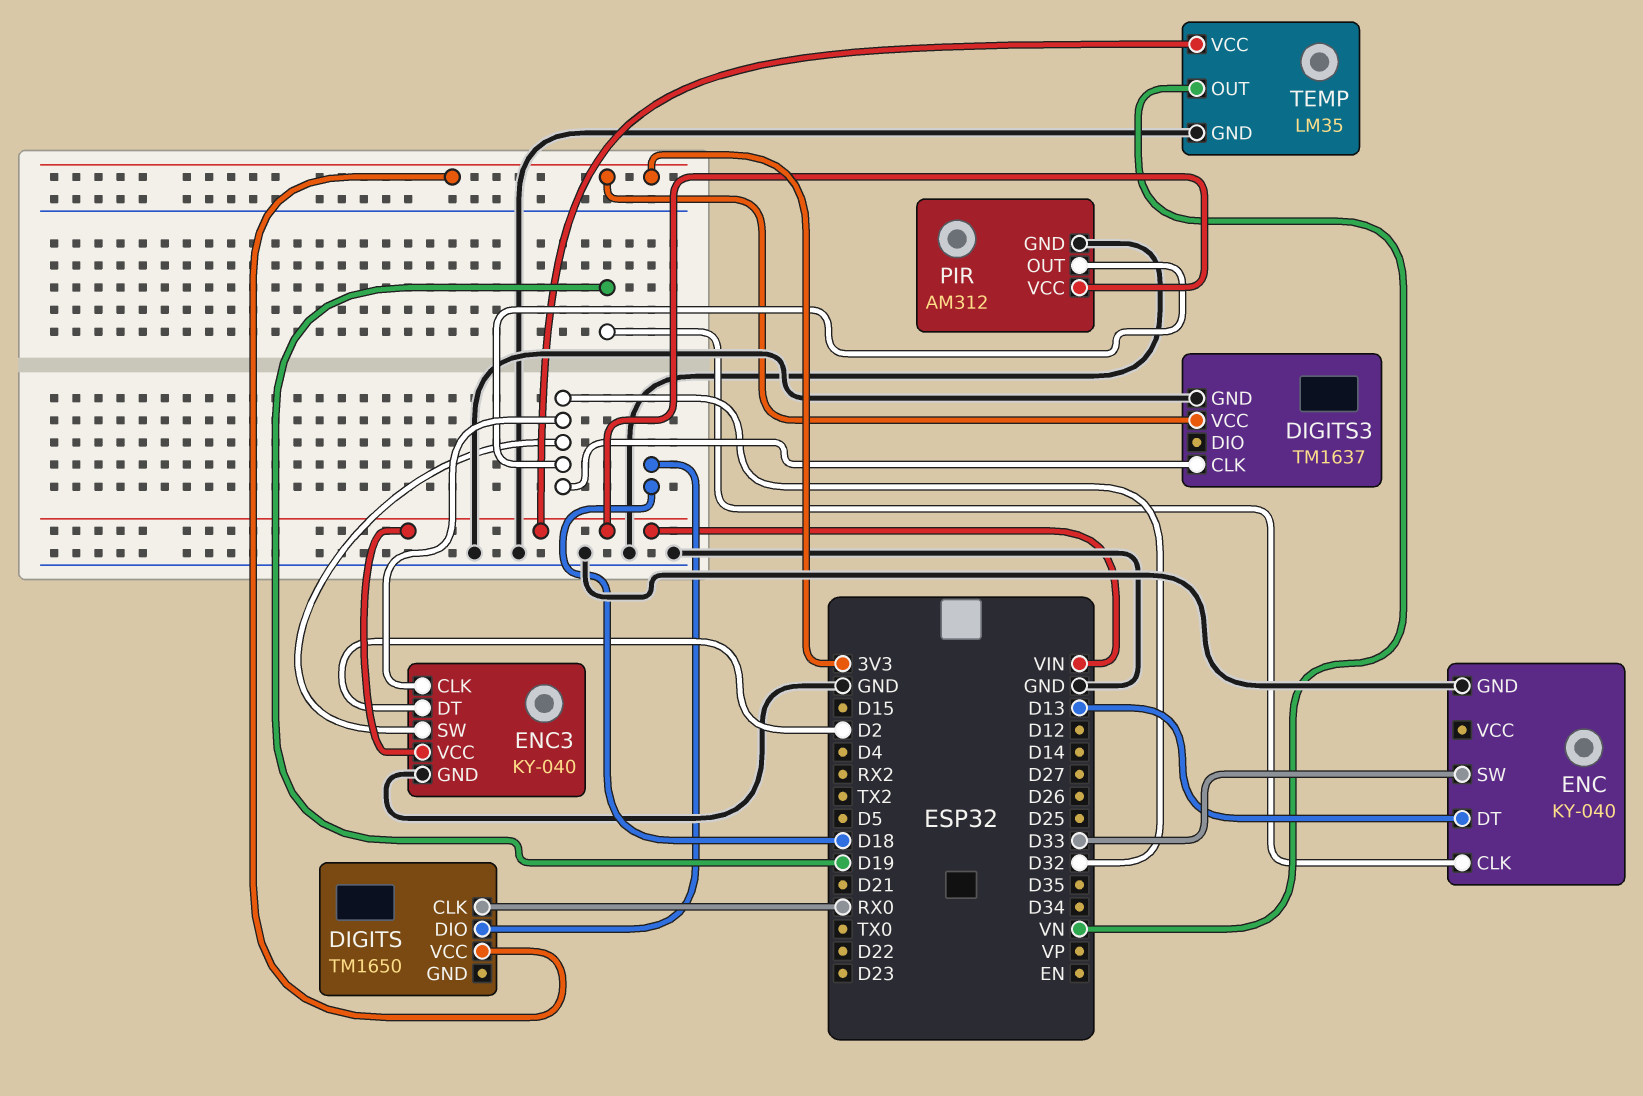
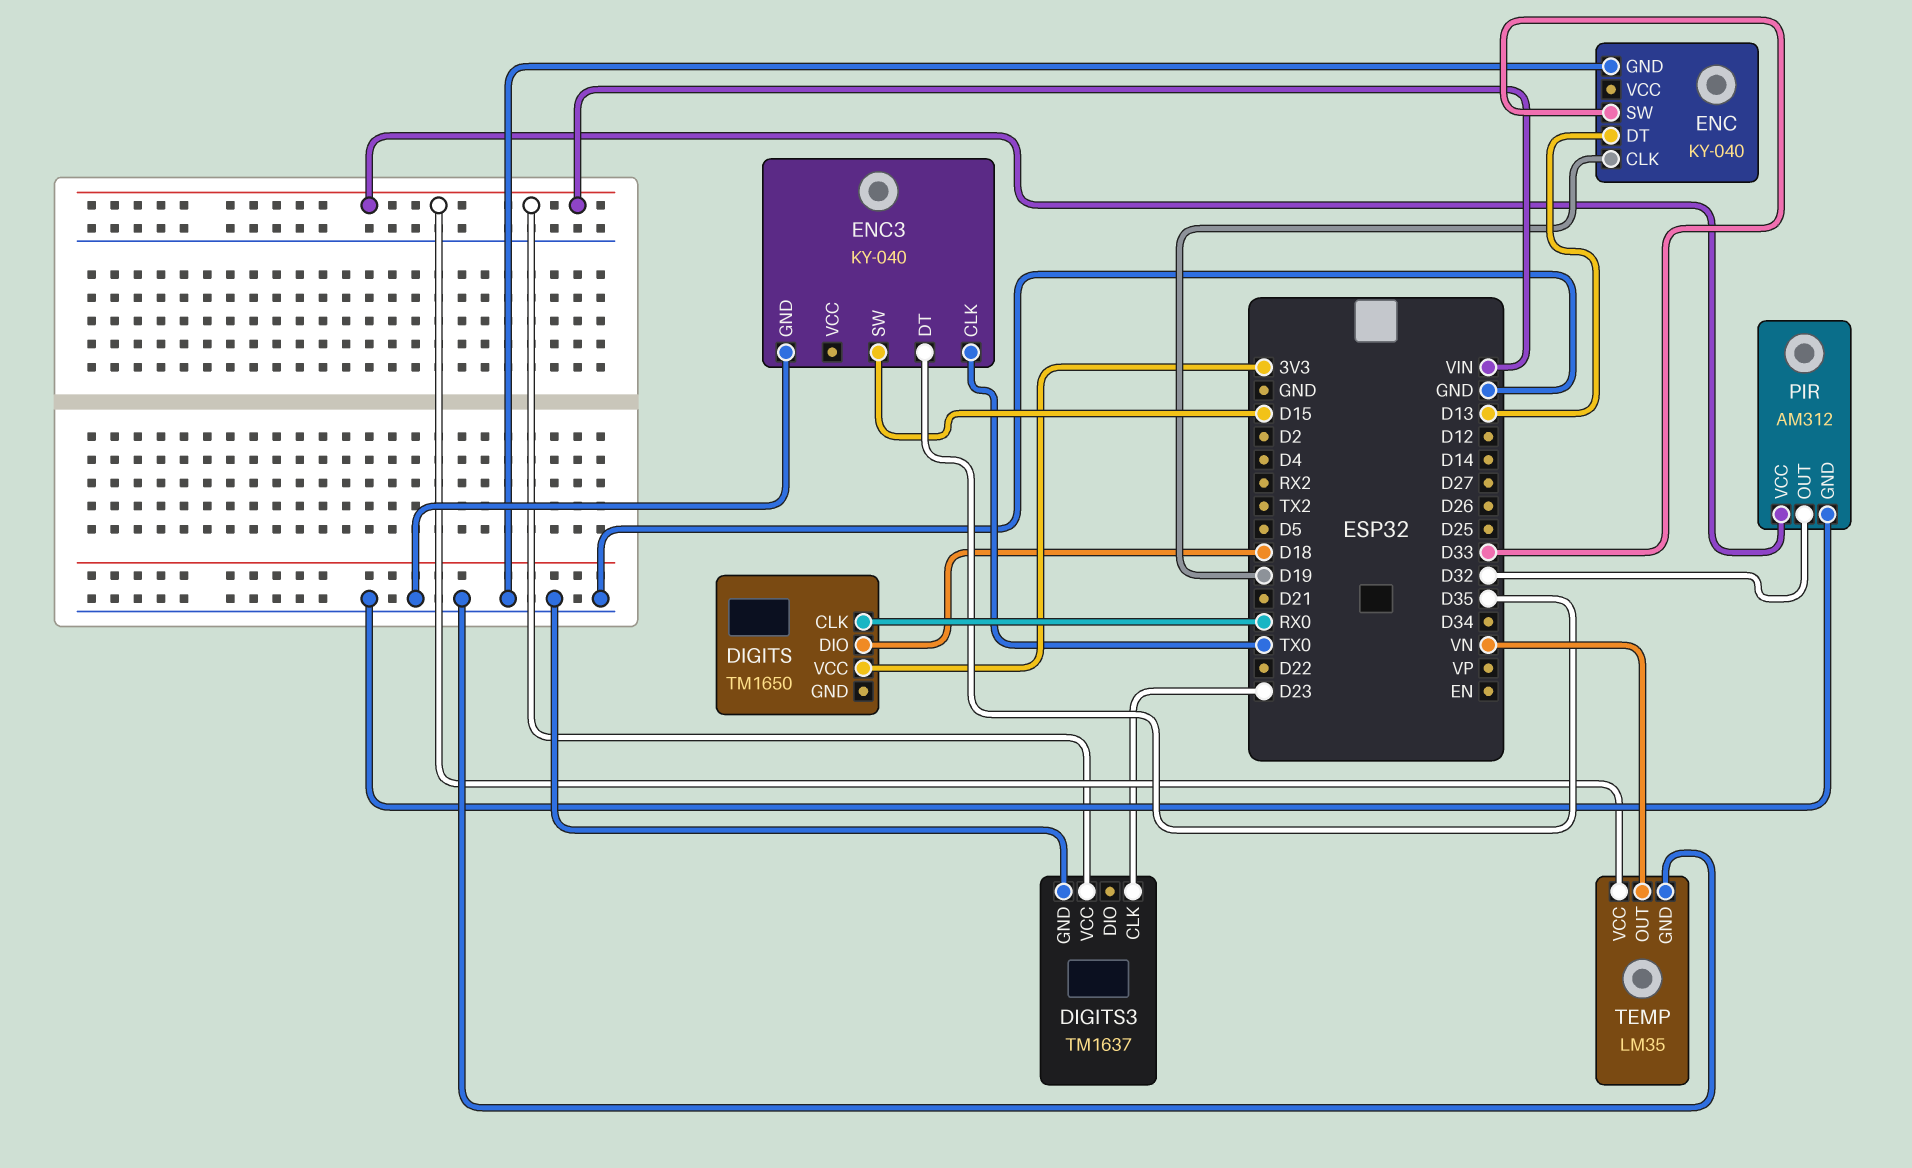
DIGITS3 pin CLK: D32 -> D23
DIGITS3 pin VCC: 3V3 -> VIN
ENC3 pin CLK: D32 -> TX0
ENC3 pin DT: D2 -> D35
ENC3 pin SW: D32 -> D15
ENC3 pin VCC: VIN -> none

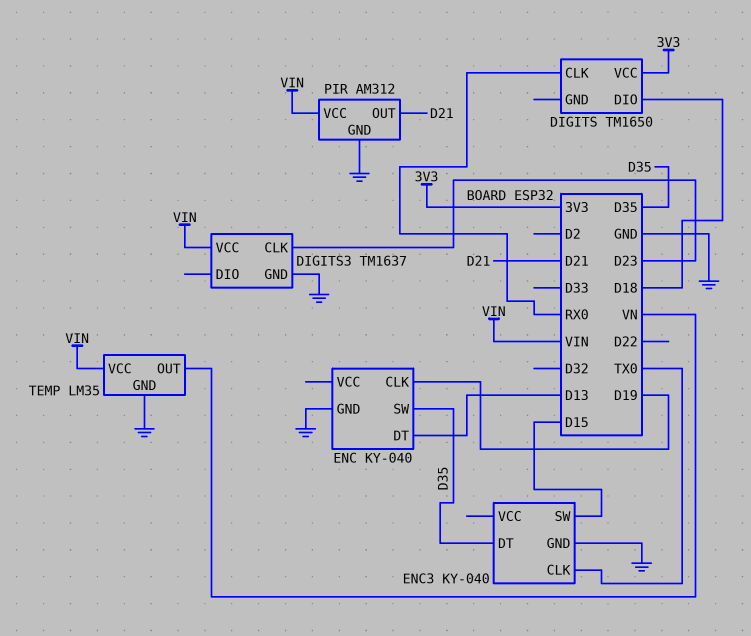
ENC pin SW: D33 -> D35
PIR pin OUT: D32 -> D21

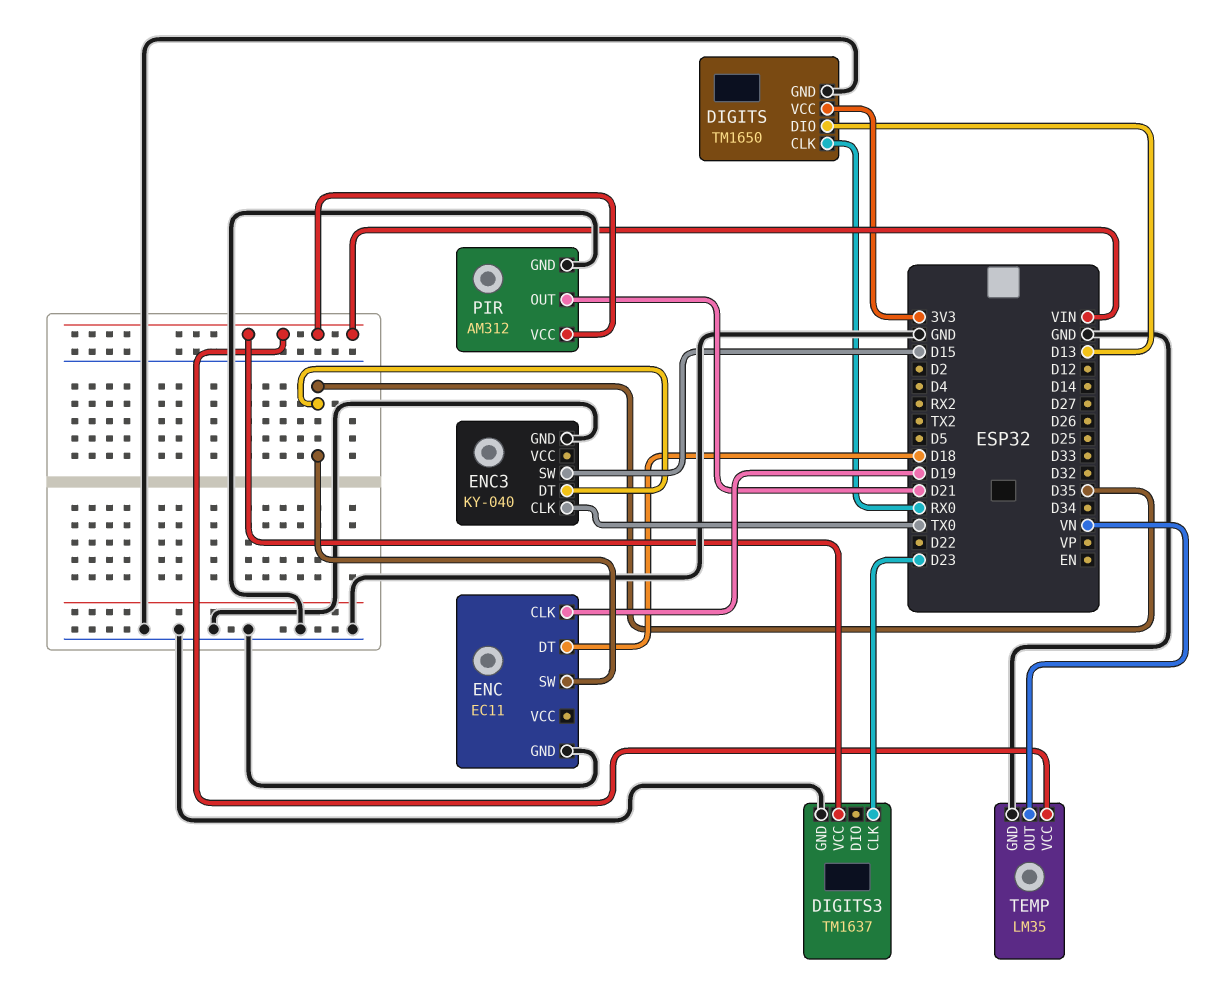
DIGITS pin DIO: D18 -> D13
DIGITS pin GND: none -> GND
ENC: KY-040 -> EC11
ENC pin DT: D13 -> D18

